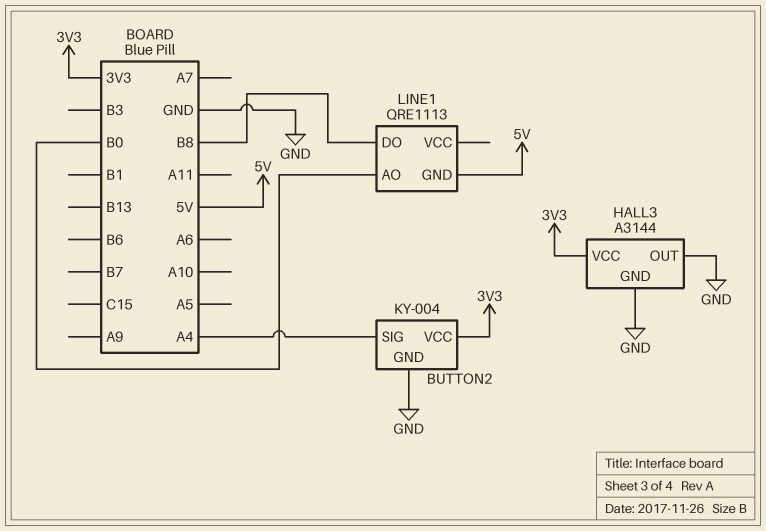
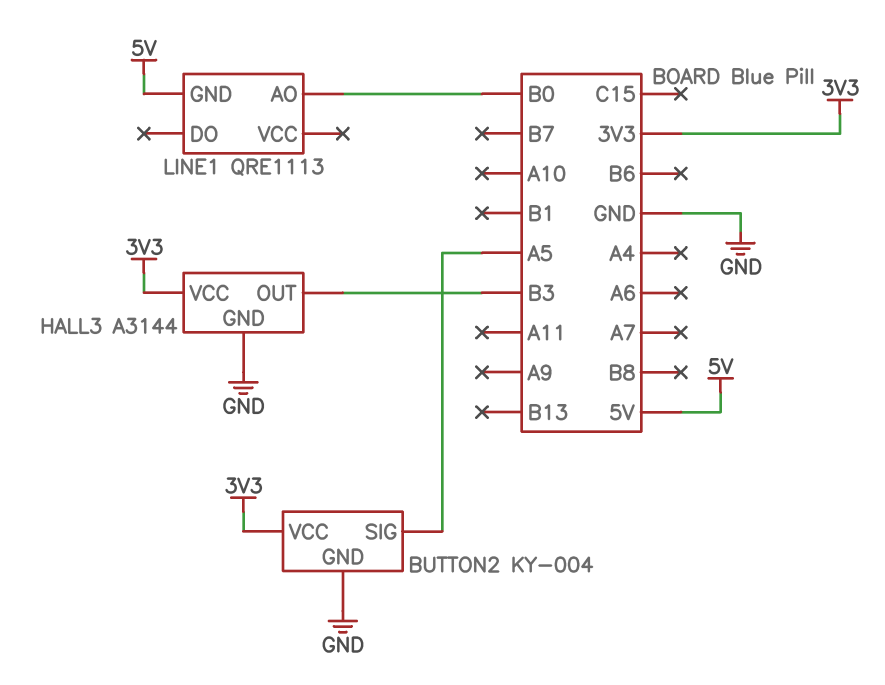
BUTTON2 pin SIG: A4 -> A5
HALL3 pin OUT: GND -> B3
LINE1 pin DO: B8 -> none

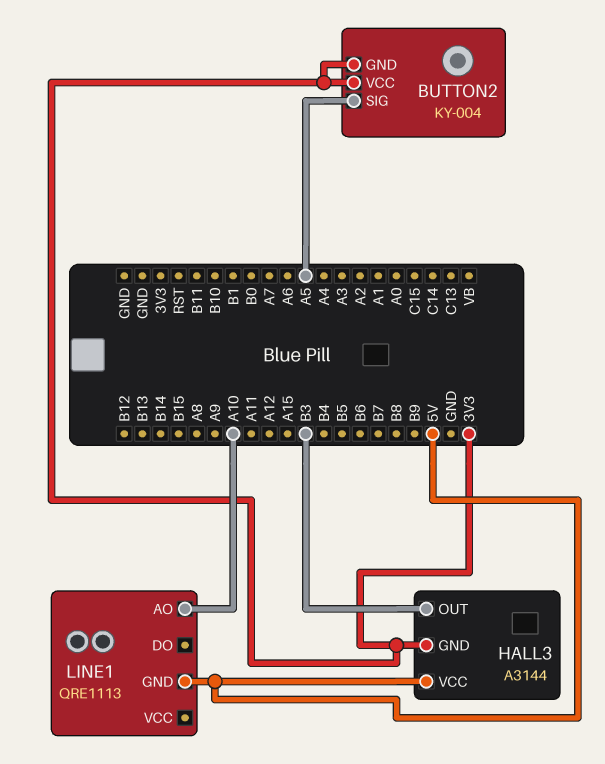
BUTTON2 pin GND: GND -> 3V3
HALL3 pin GND: GND -> 3V3
HALL3 pin VCC: 3V3 -> 5V
LINE1 pin AO: B0 -> A10

